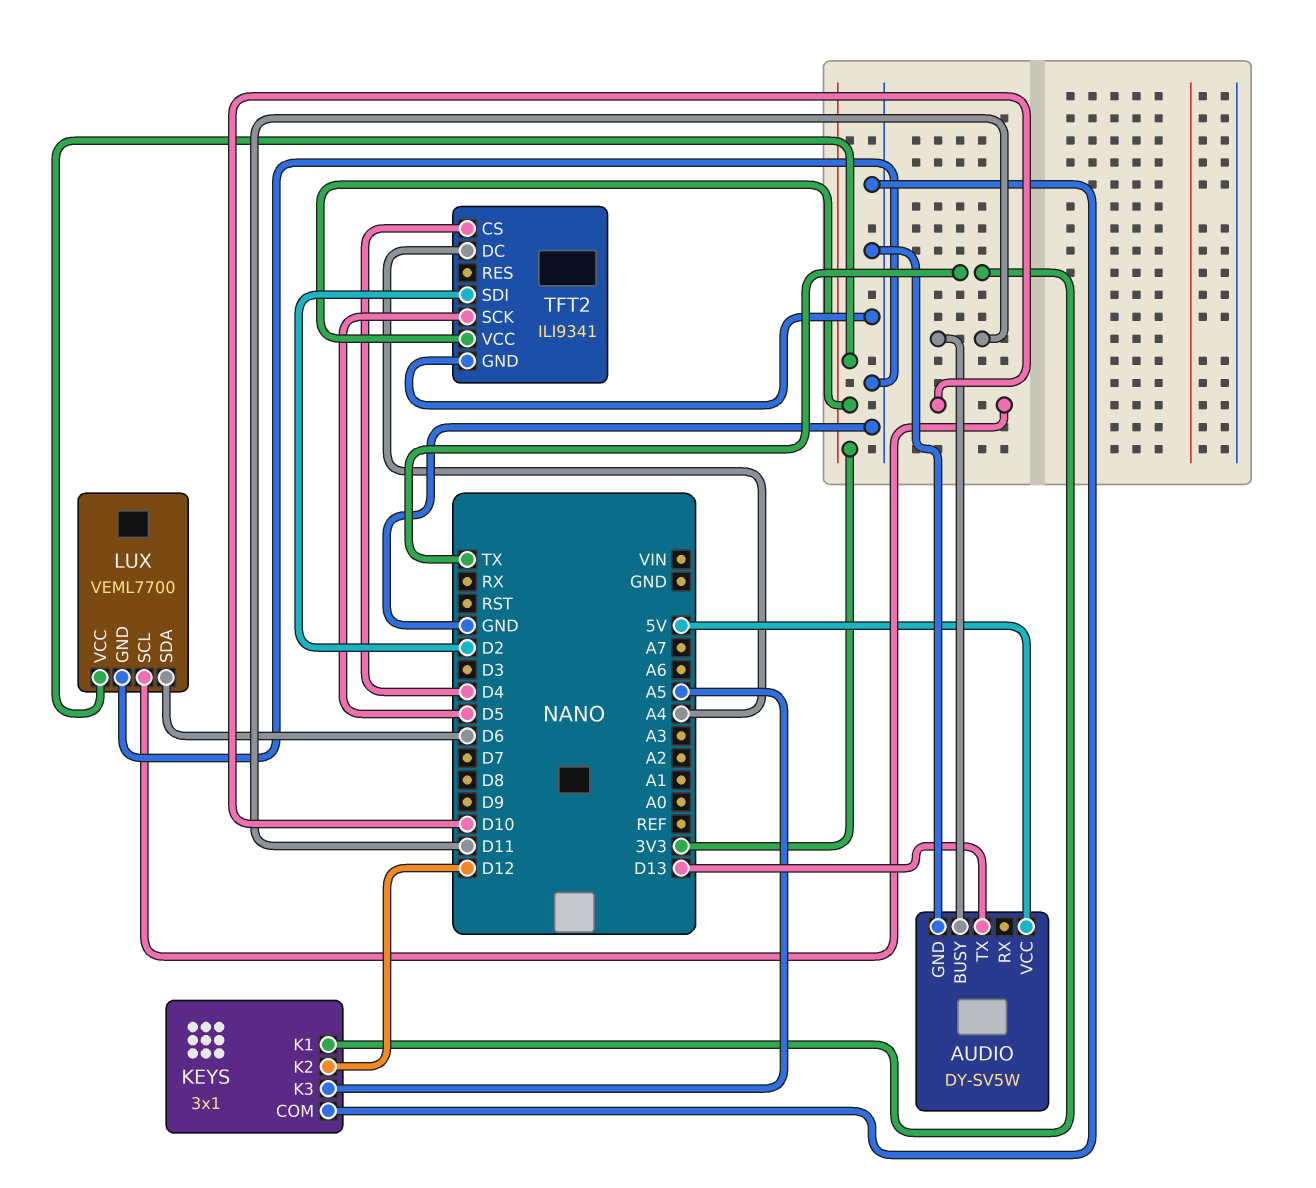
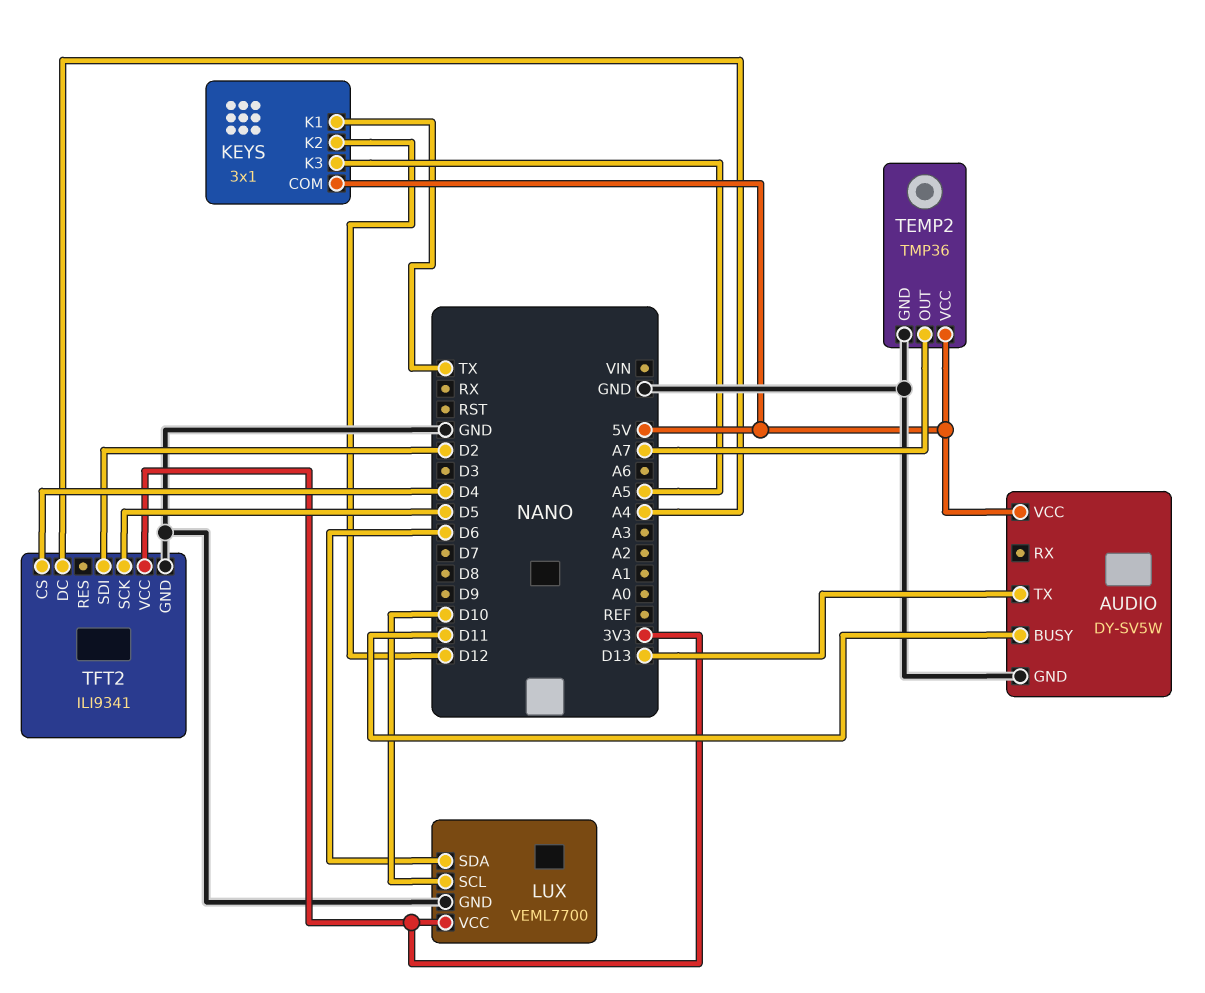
KEYS pin COM: GND -> 5V
TEMP2: none -> TMP36
TEMP2 pin GND: none -> GND
TEMP2 pin OUT: none -> A7
TEMP2 pin VCC: none -> 5V

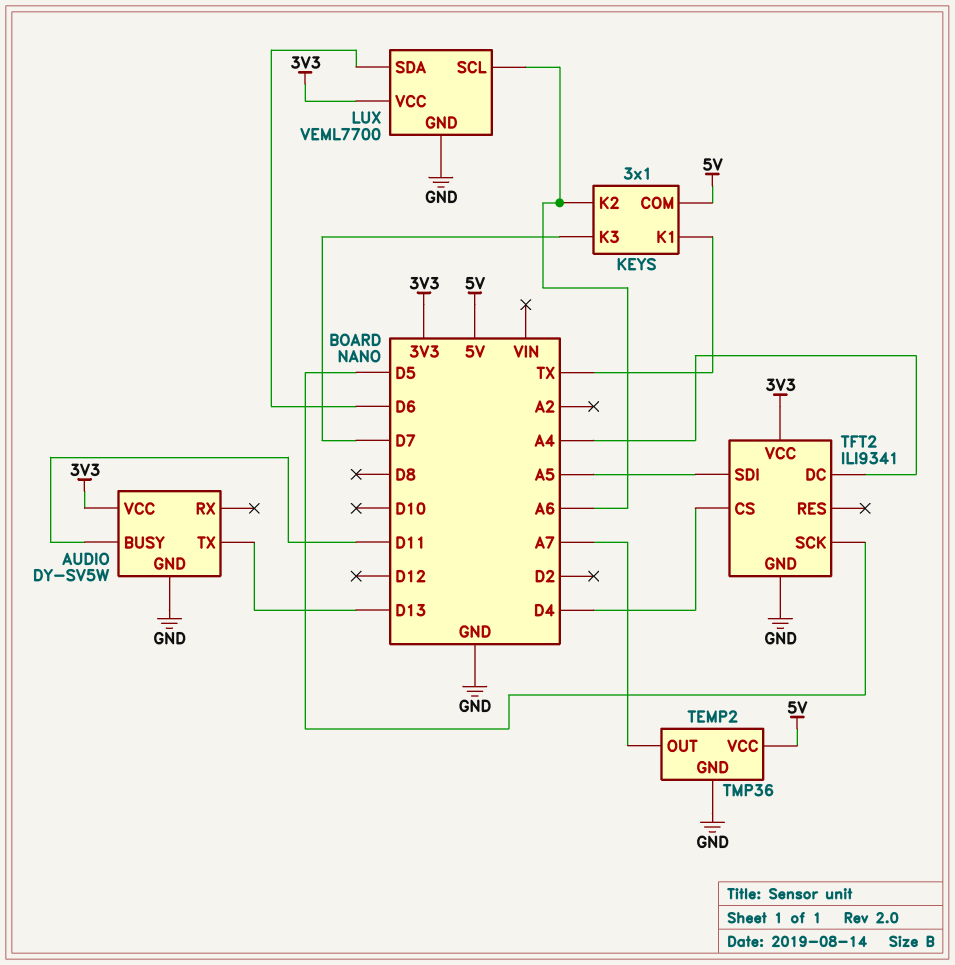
AUDIO pin VCC: 5V -> 3V3
KEYS pin K2: D12 -> A6
KEYS pin K3: A5 -> D7
LUX pin SCL: D10 -> A6
TFT2 pin SDI: D2 -> A5

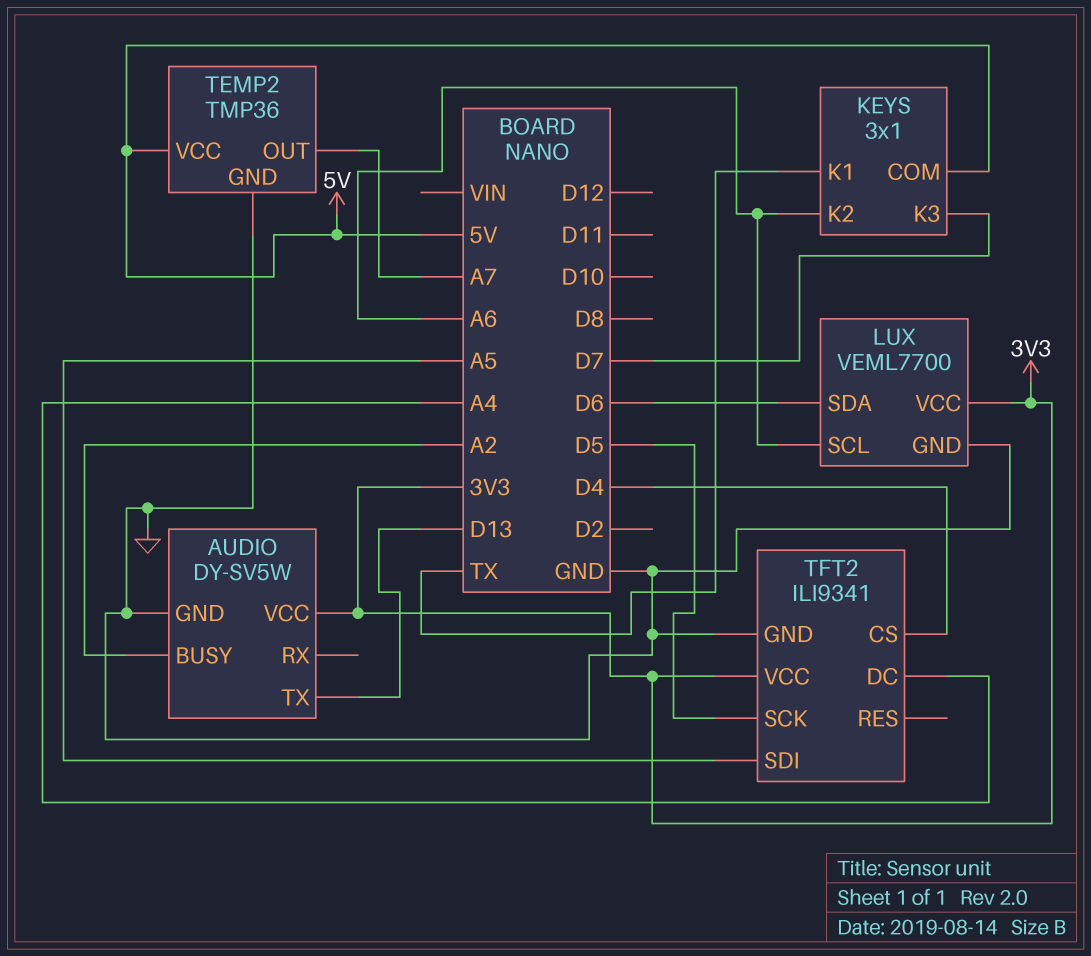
AUDIO pin BUSY: D11 -> A2

